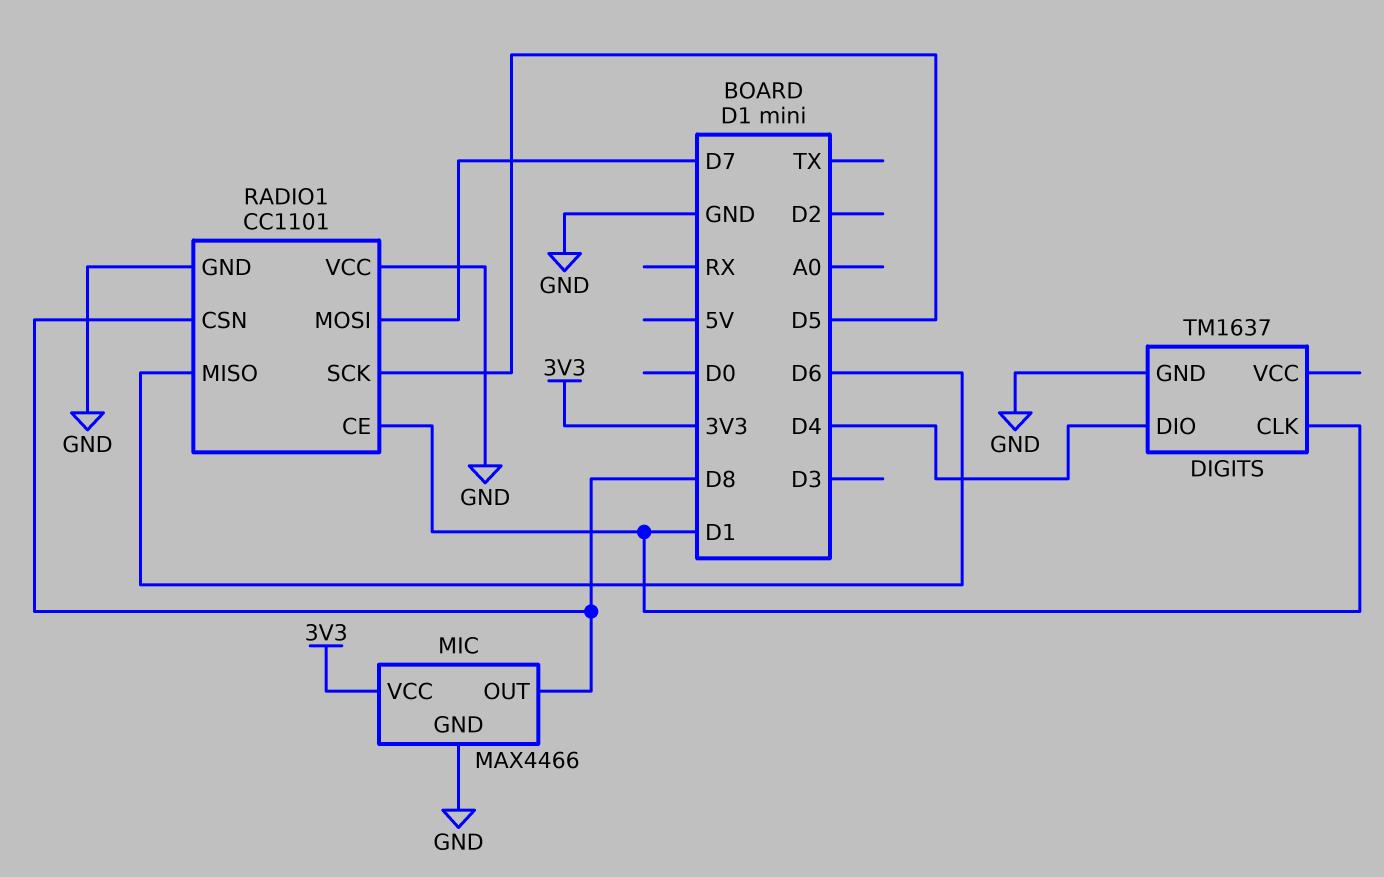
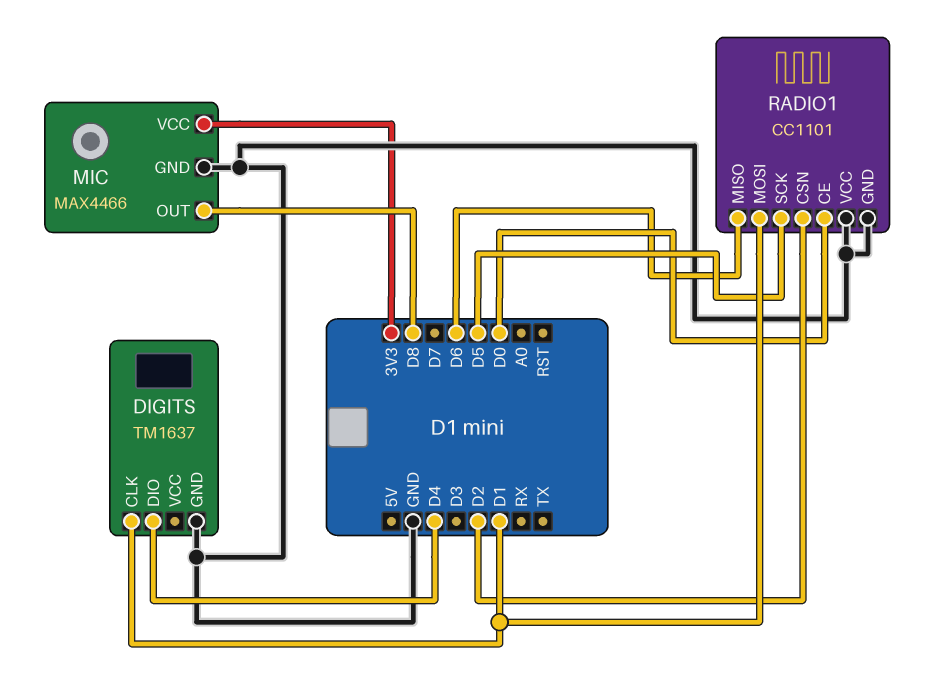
RADIO1 pin CE: D1 -> D0
RADIO1 pin CSN: D8 -> D2
RADIO1 pin MOSI: D7 -> D1

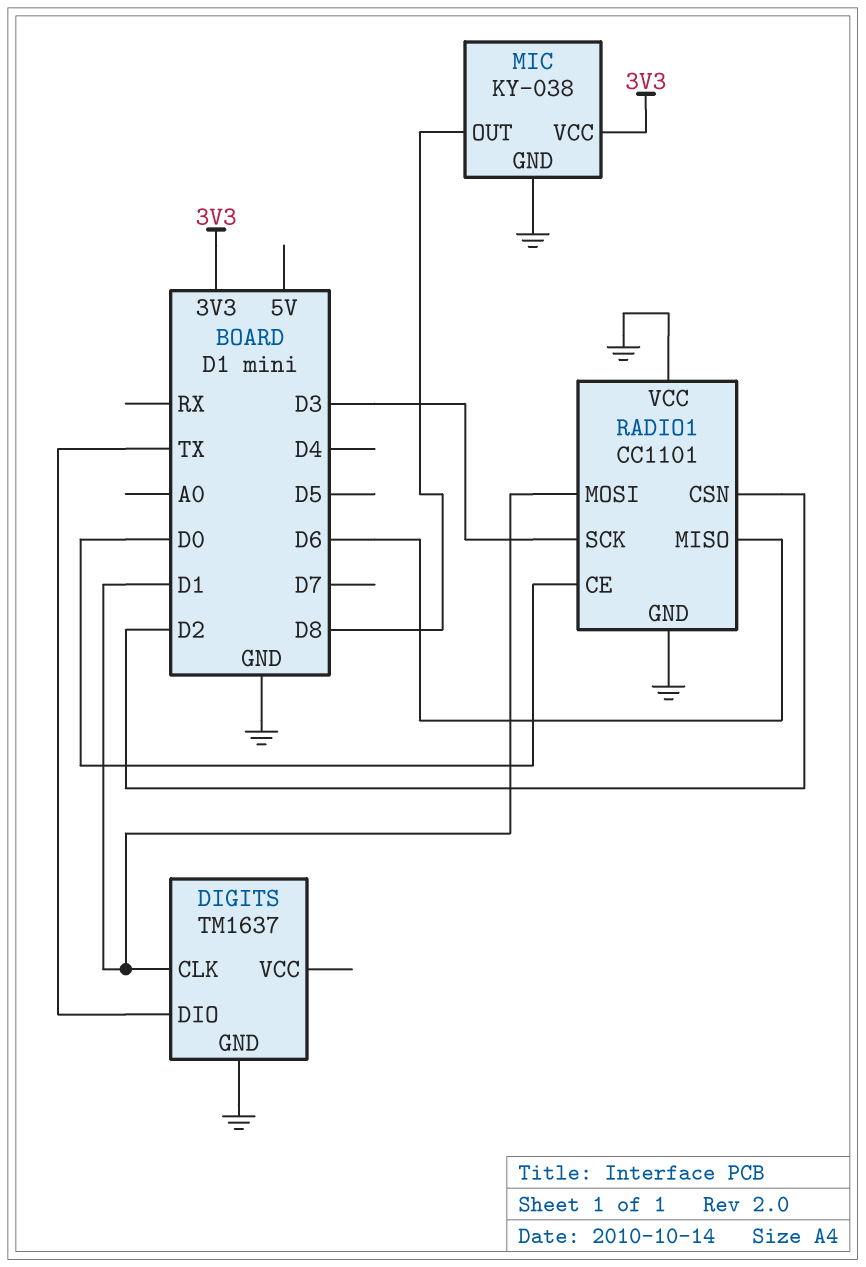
DIGITS pin DIO: D4 -> TX
MIC: MAX4466 -> KY-038
RADIO1 pin SCK: D5 -> D3

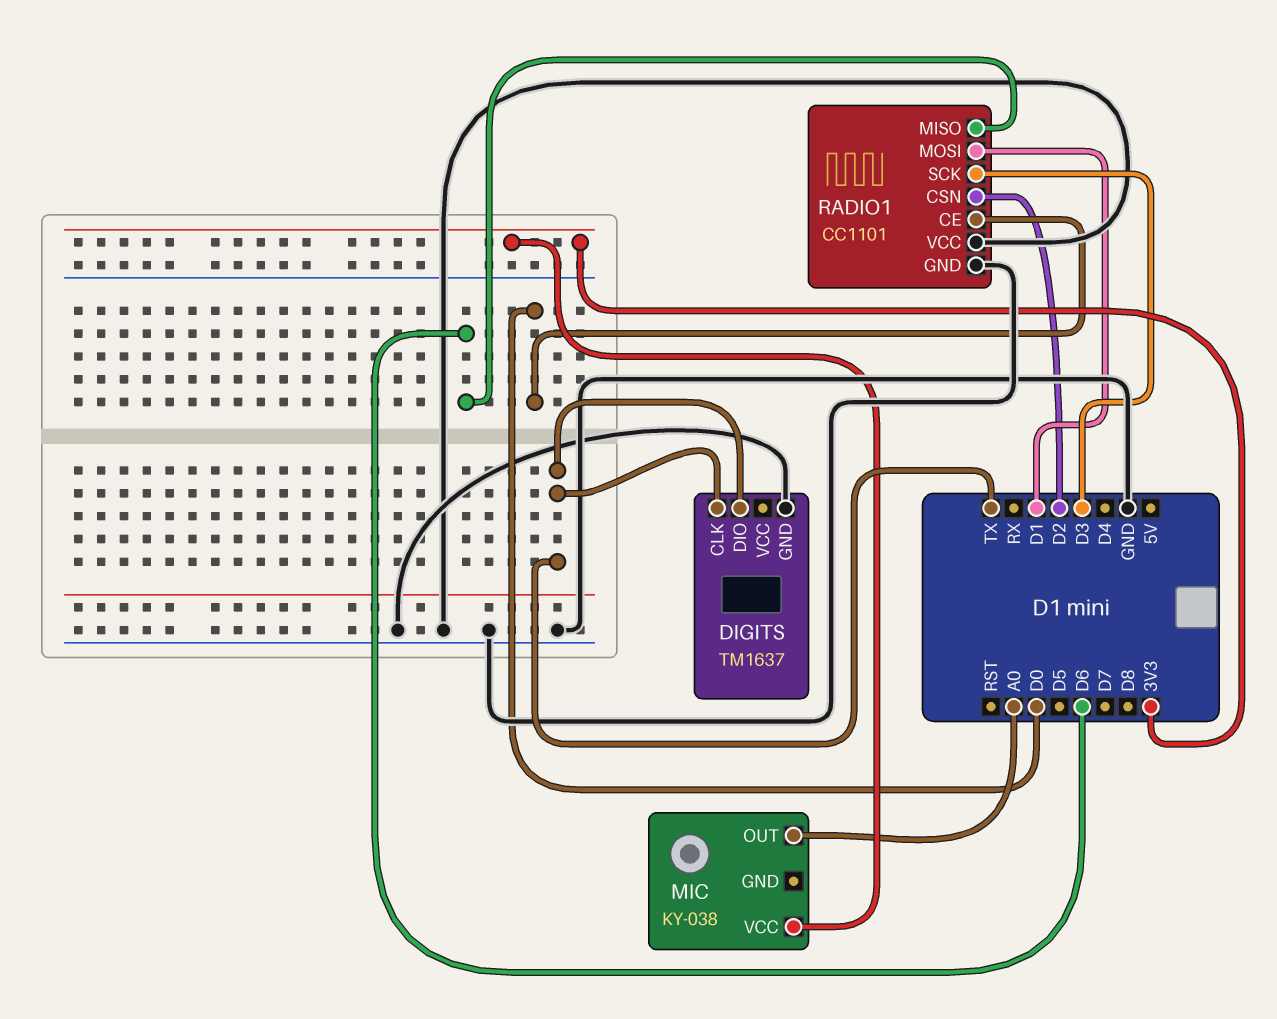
DIGITS pin CLK: D1 -> TX
MIC pin GND: GND -> none
MIC pin OUT: D8 -> A0

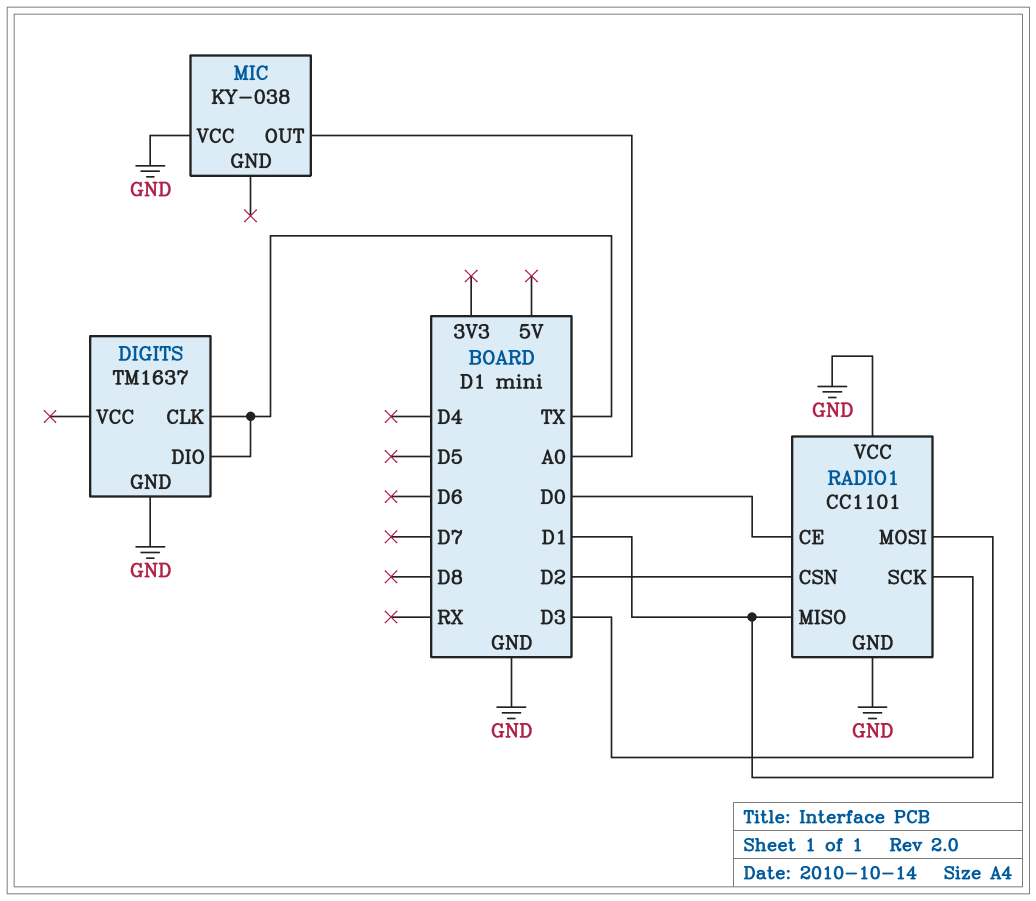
MIC pin VCC: 3V3 -> GND
RADIO1 pin MISO: D6 -> D1

